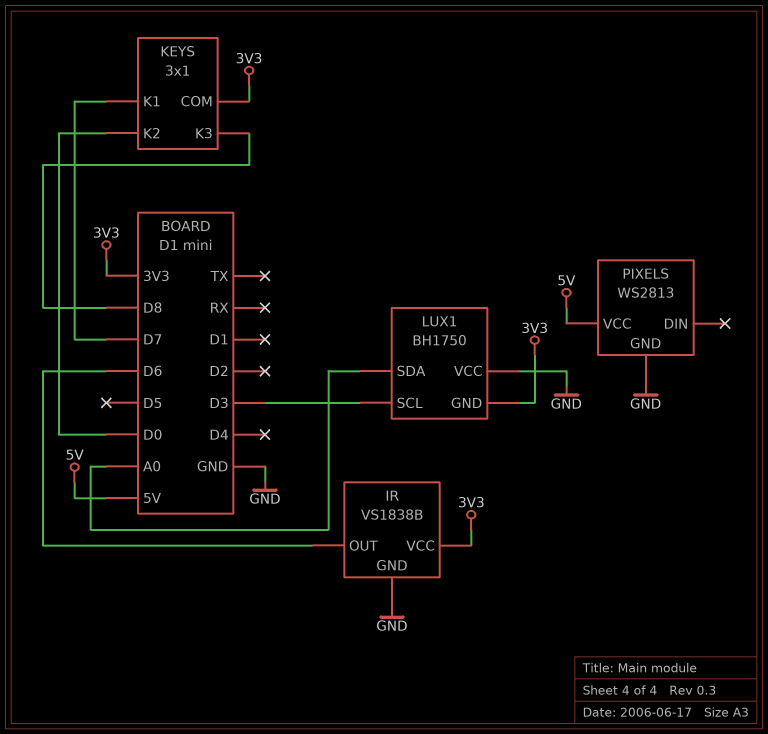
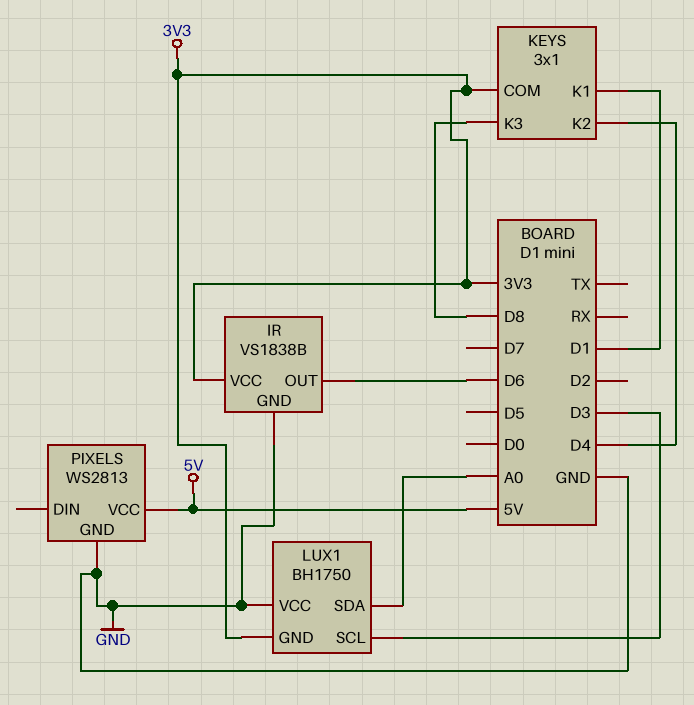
KEYS pin K1: D7 -> D1
KEYS pin K2: D0 -> D4

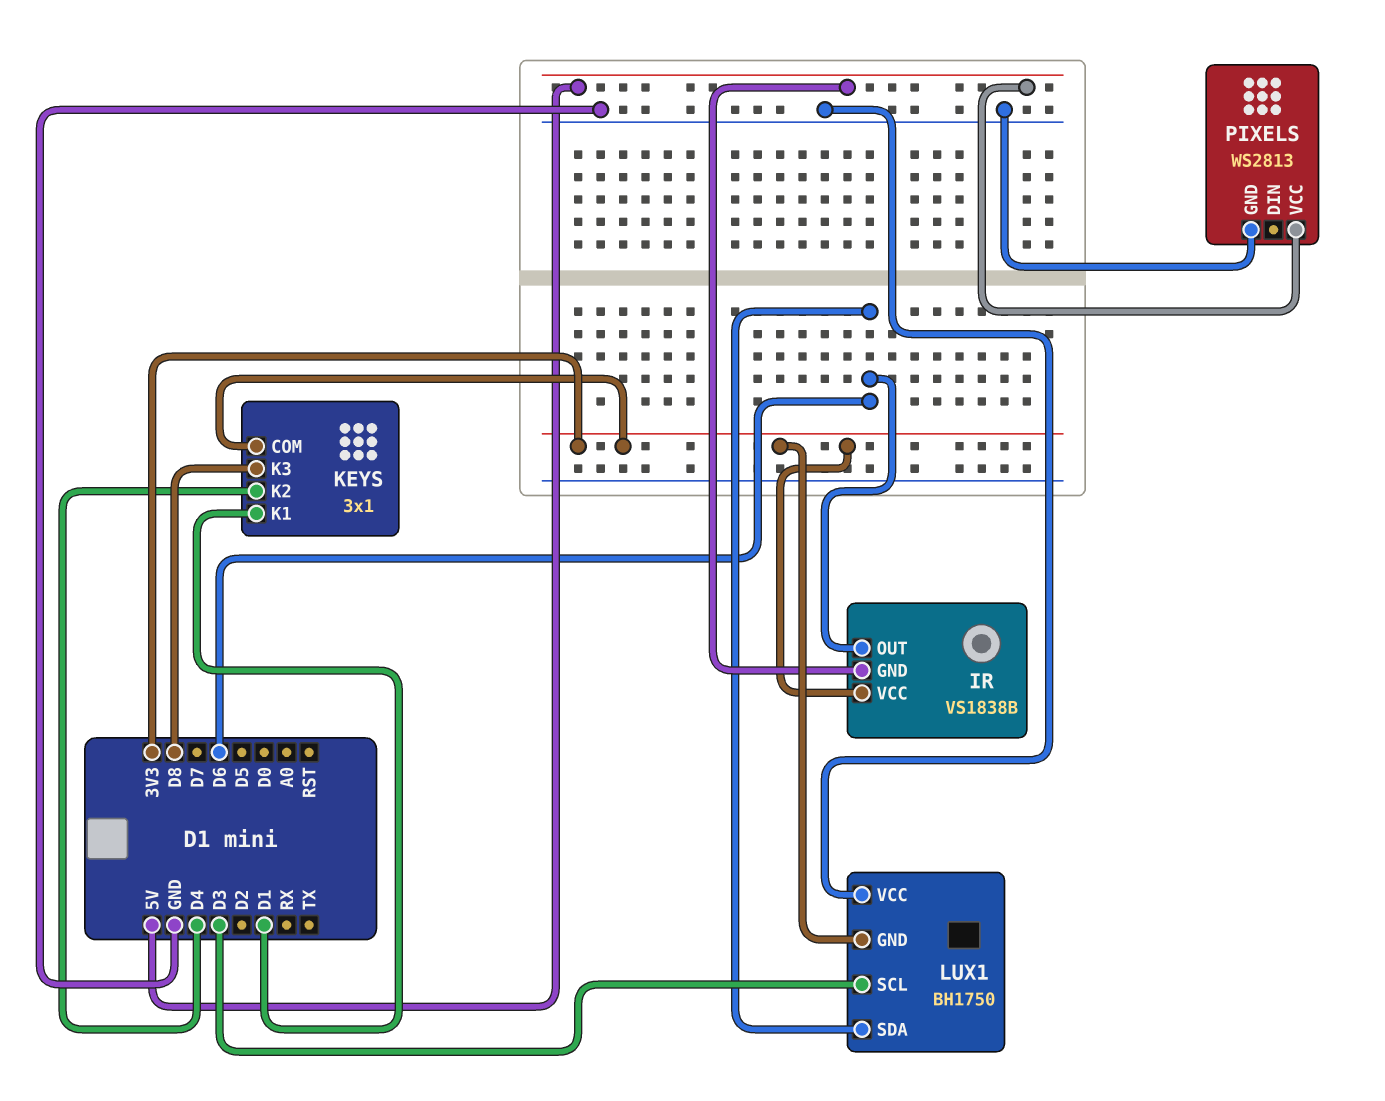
IR pin GND: GND -> 5V
LUX1 pin SDA: A0 -> D6

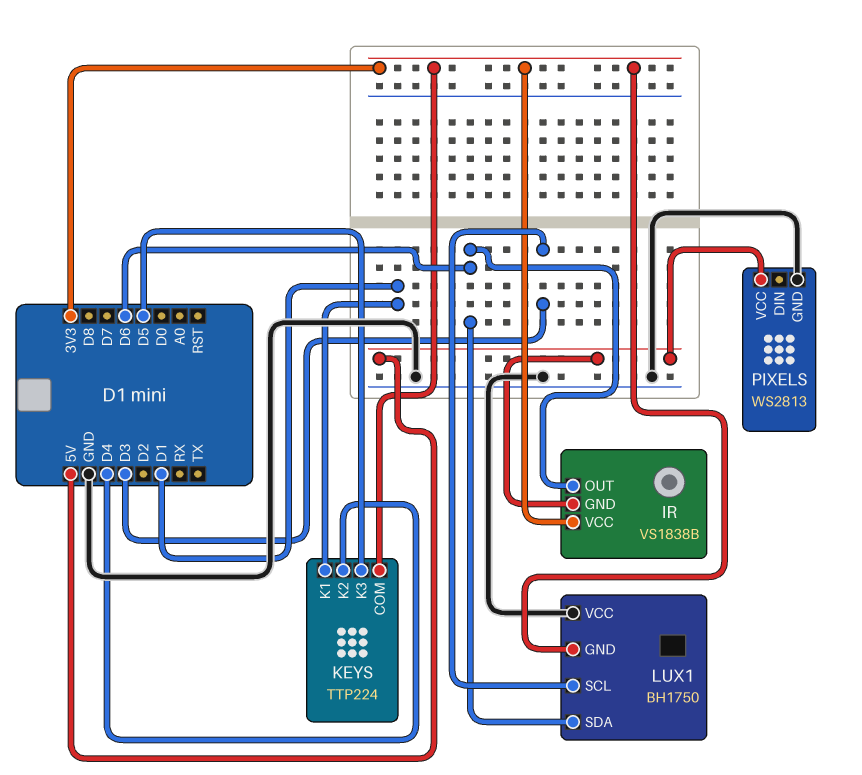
KEYS: 3x1 -> TTP224
KEYS pin K3: D8 -> D5

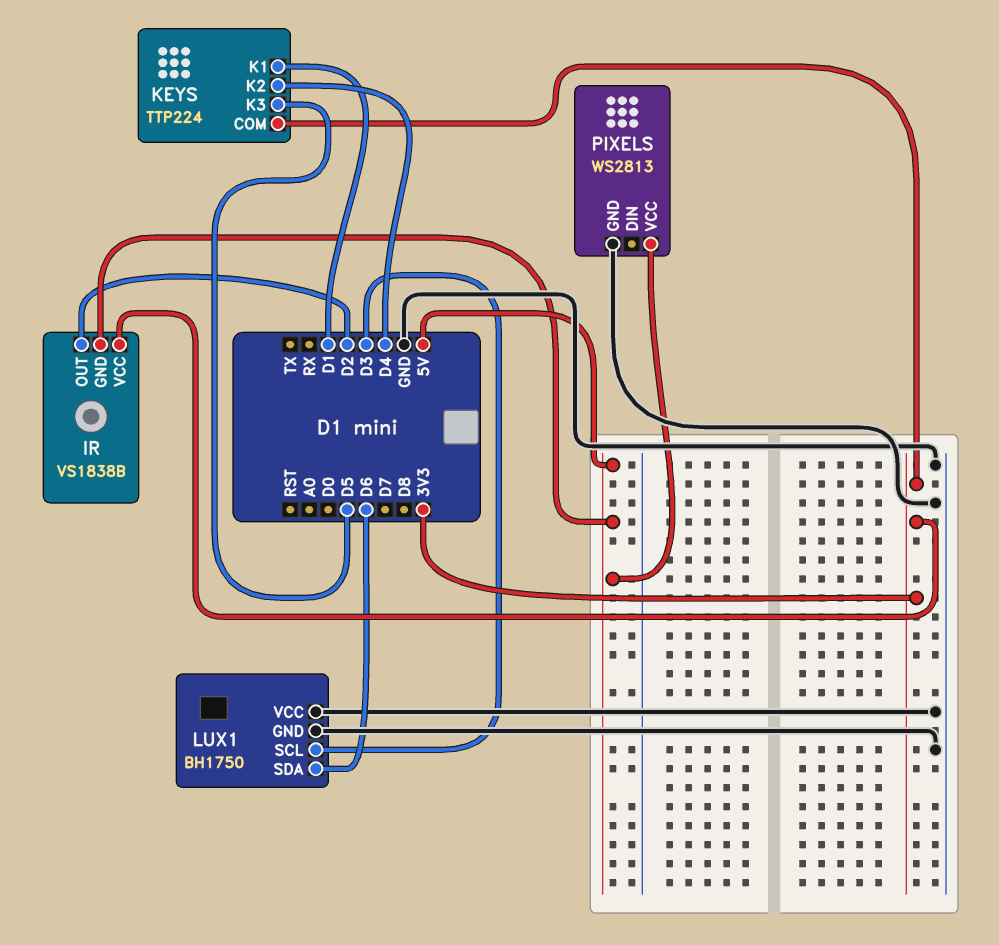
IR pin OUT: D6 -> D2
LUX1 pin GND: 3V3 -> GND

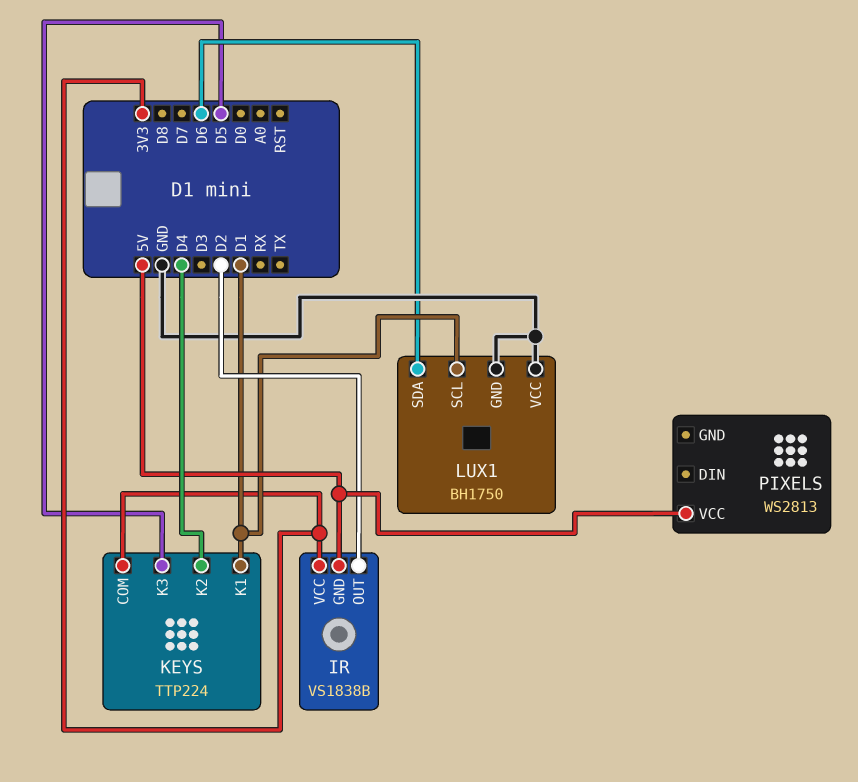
LUX1 pin SCL: D3 -> D1
PIXELS pin GND: GND -> none

